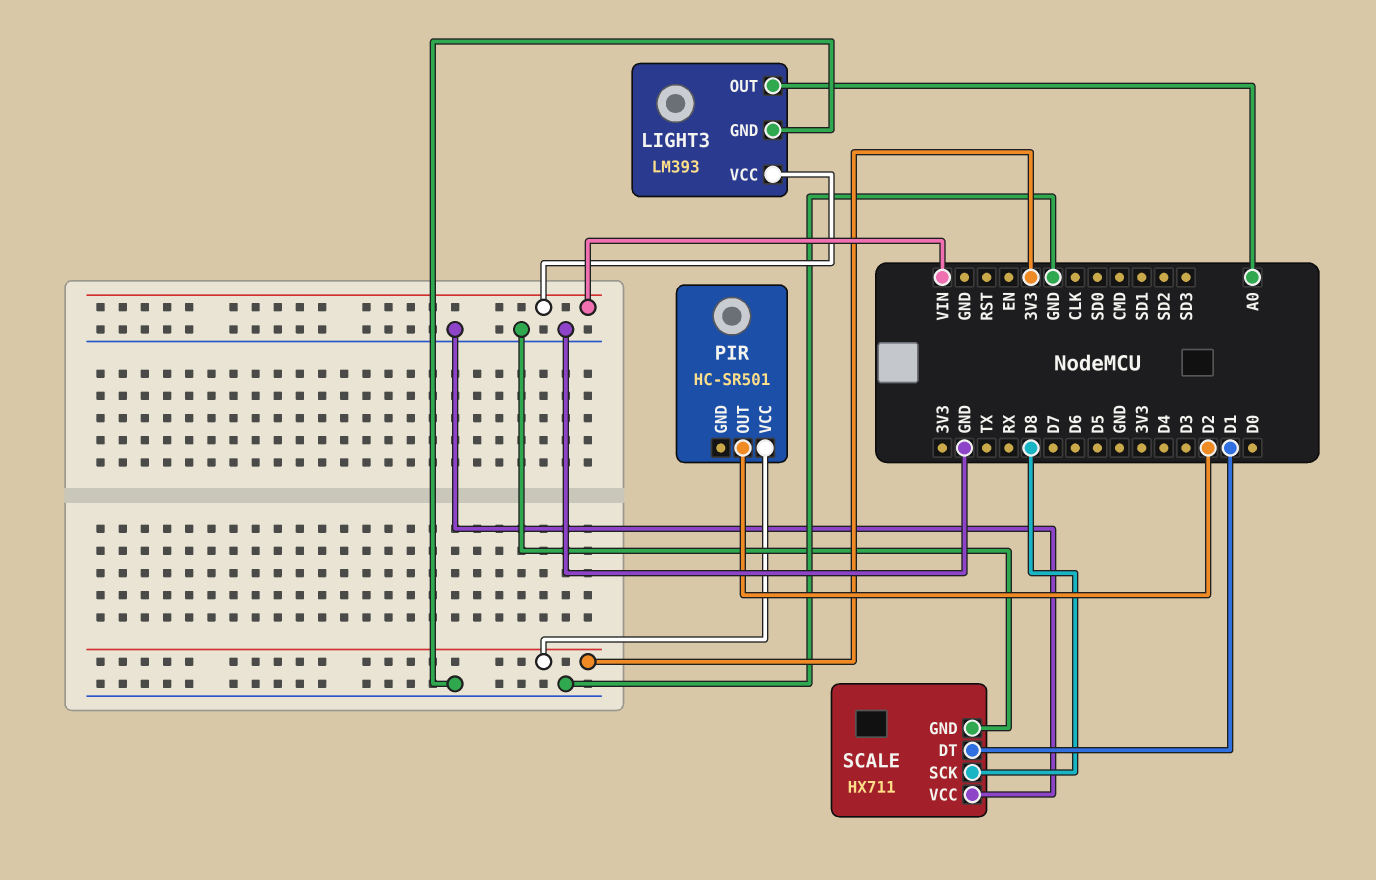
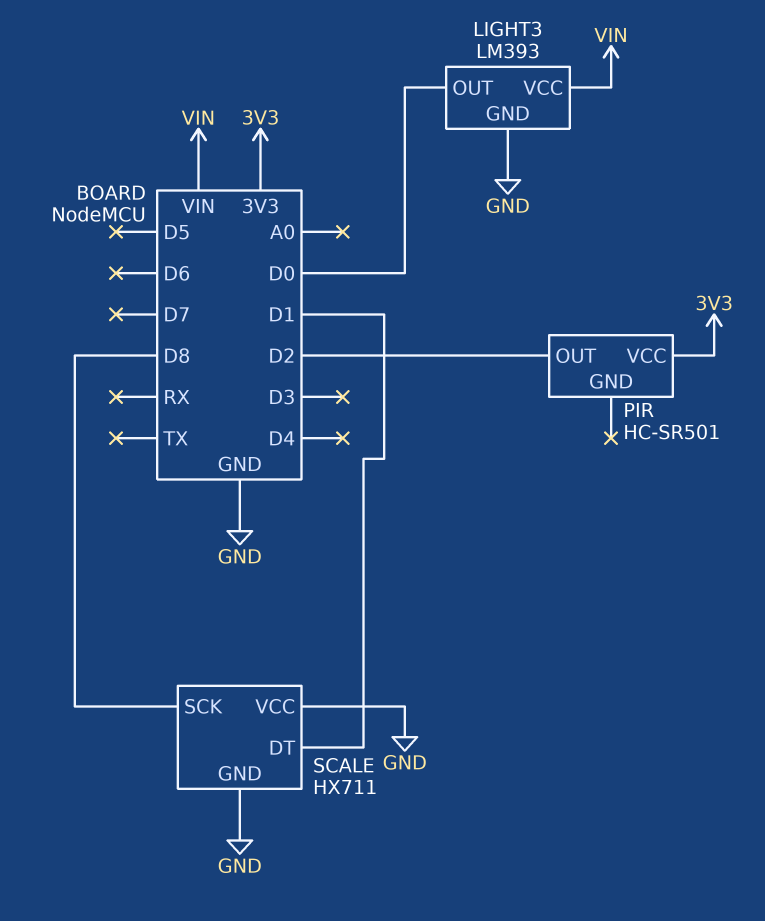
LIGHT3 pin OUT: A0 -> D0

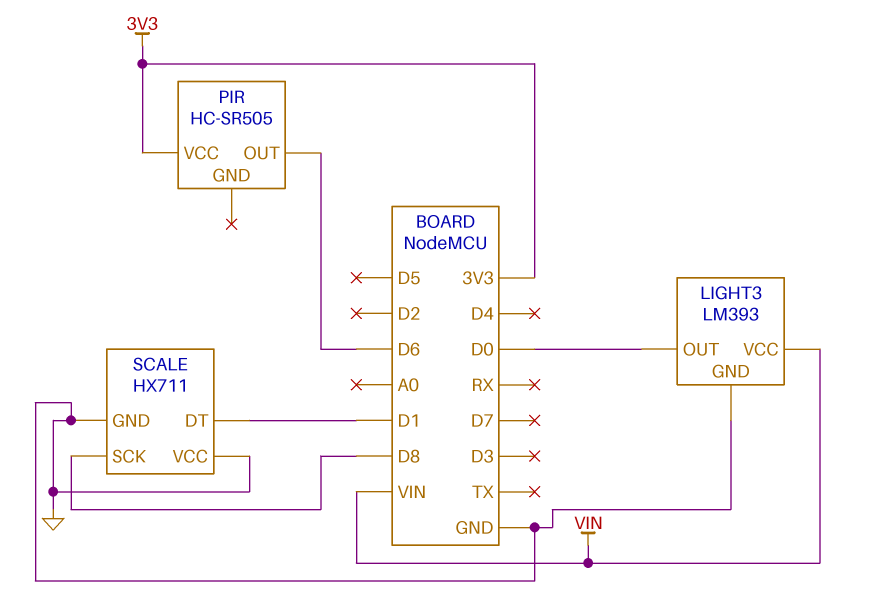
PIR: HC-SR501 -> HC-SR505
PIR pin OUT: D2 -> D6

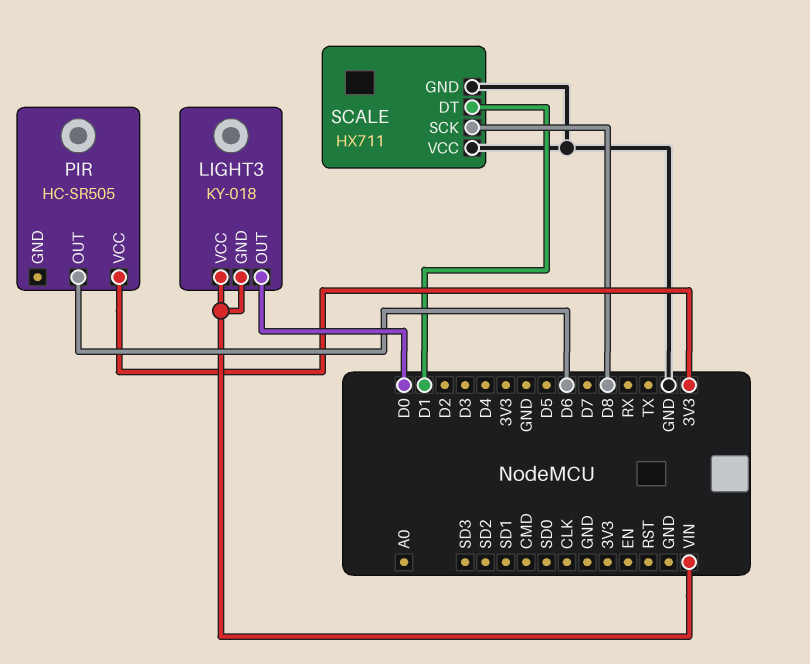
LIGHT3: LM393 -> KY-018
LIGHT3 pin GND: GND -> VIN

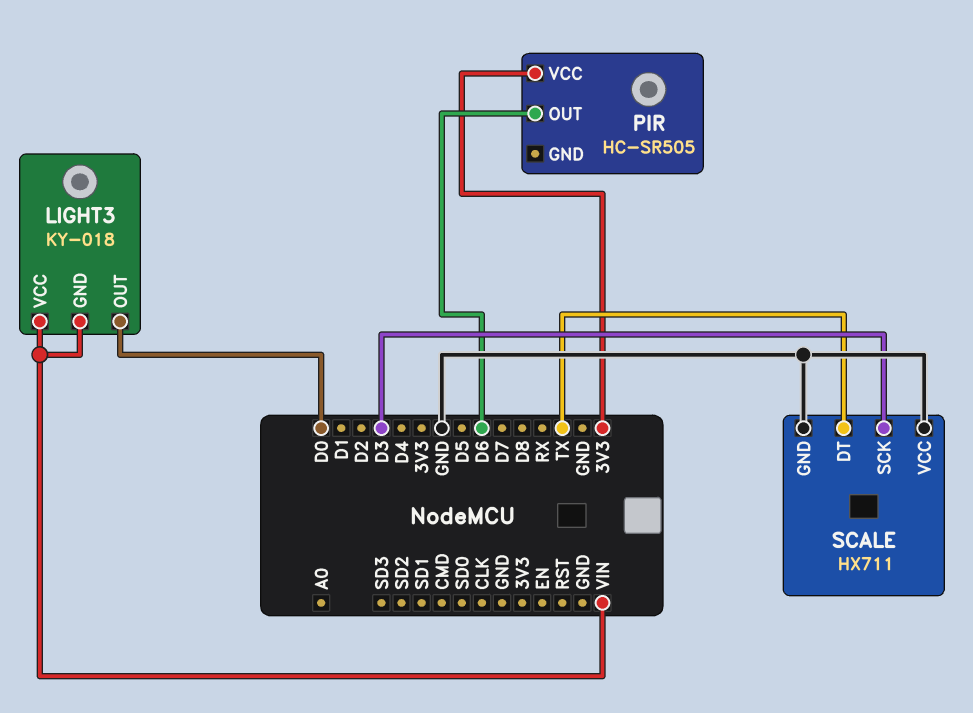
SCALE pin DT: D1 -> TX
SCALE pin SCK: D8 -> D3

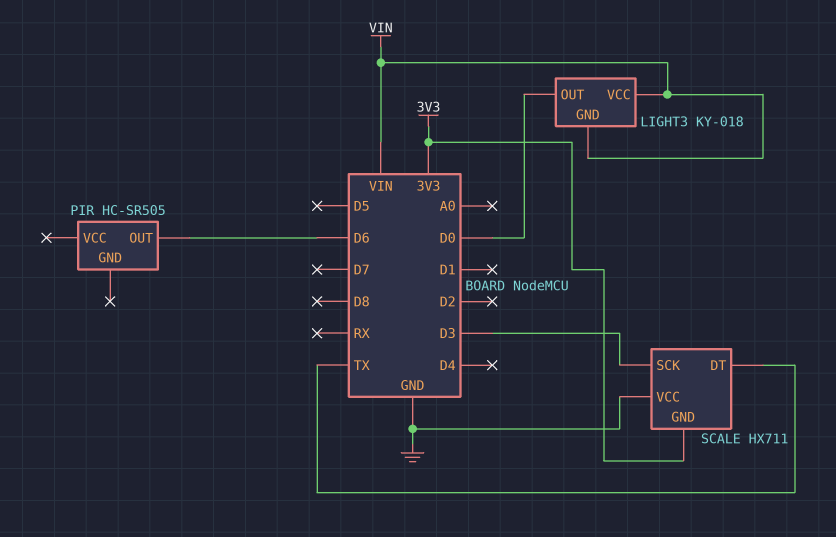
PIR pin VCC: 3V3 -> none
SCALE pin GND: GND -> 3V3

